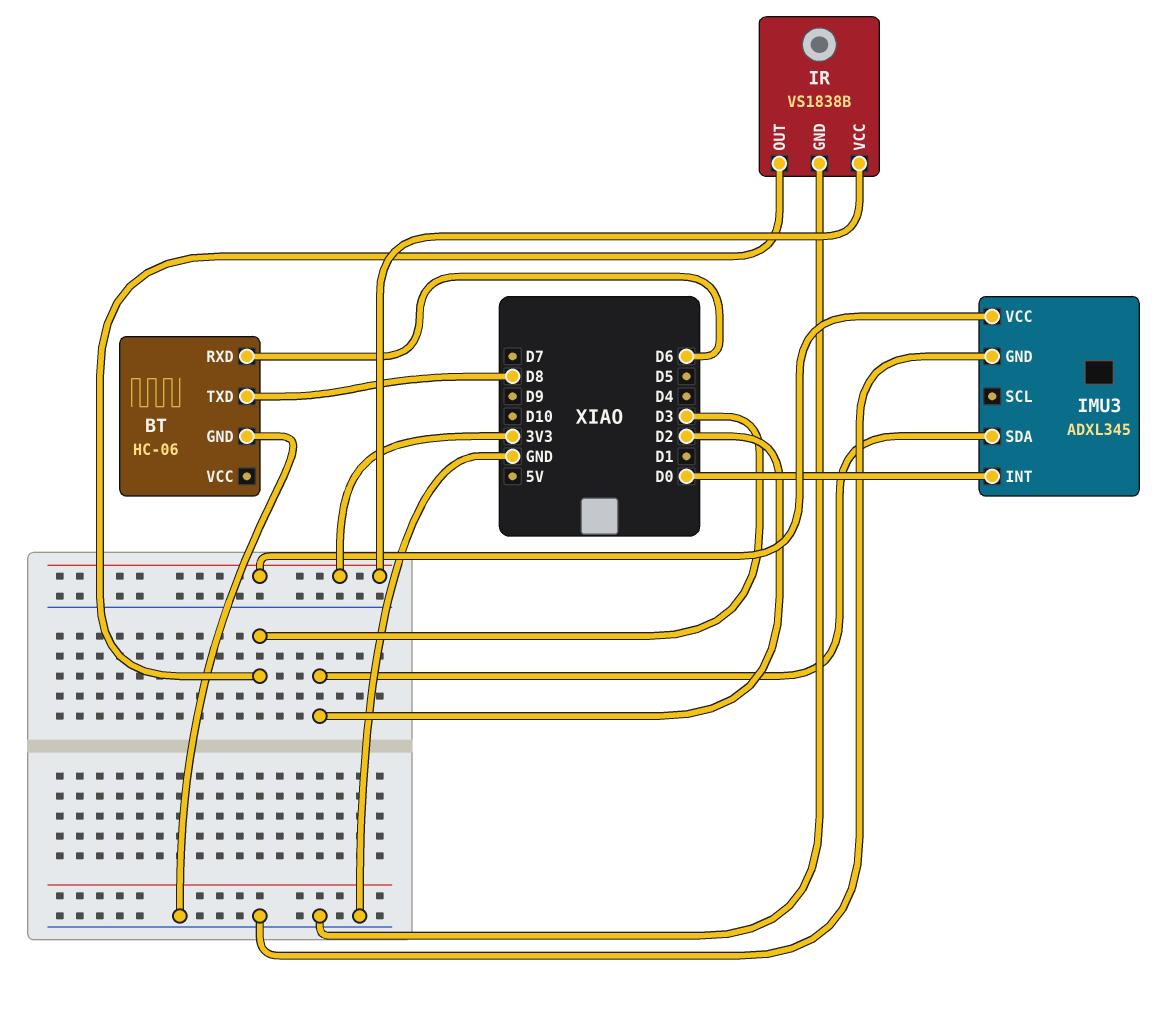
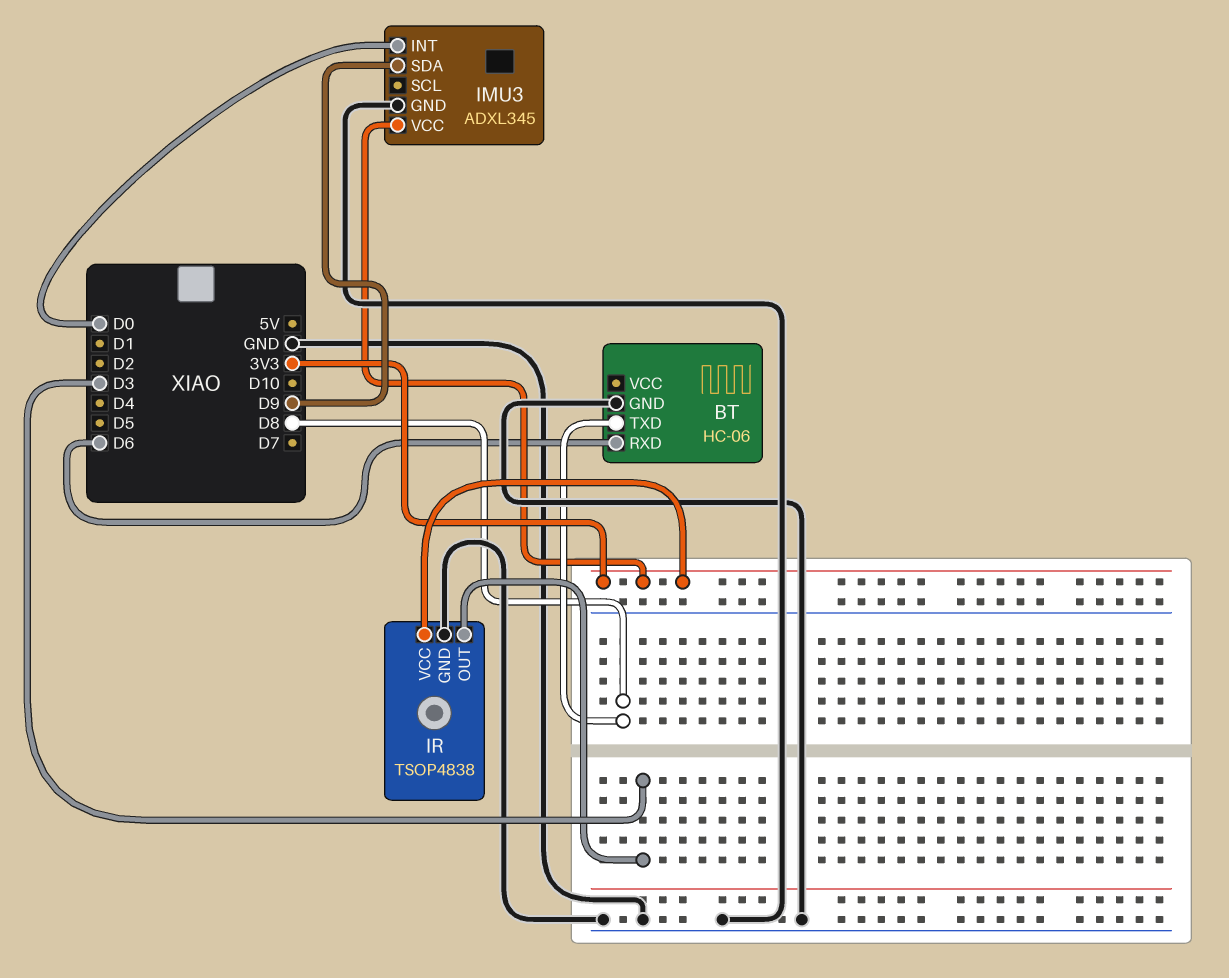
IMU3 pin SDA: D2 -> D9
IR: VS1838B -> TSOP4838

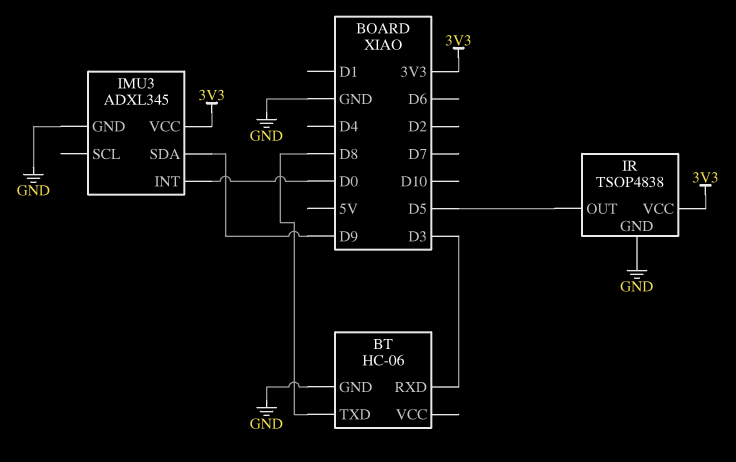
BT pin RXD: D6 -> D3
IR pin OUT: D3 -> D5

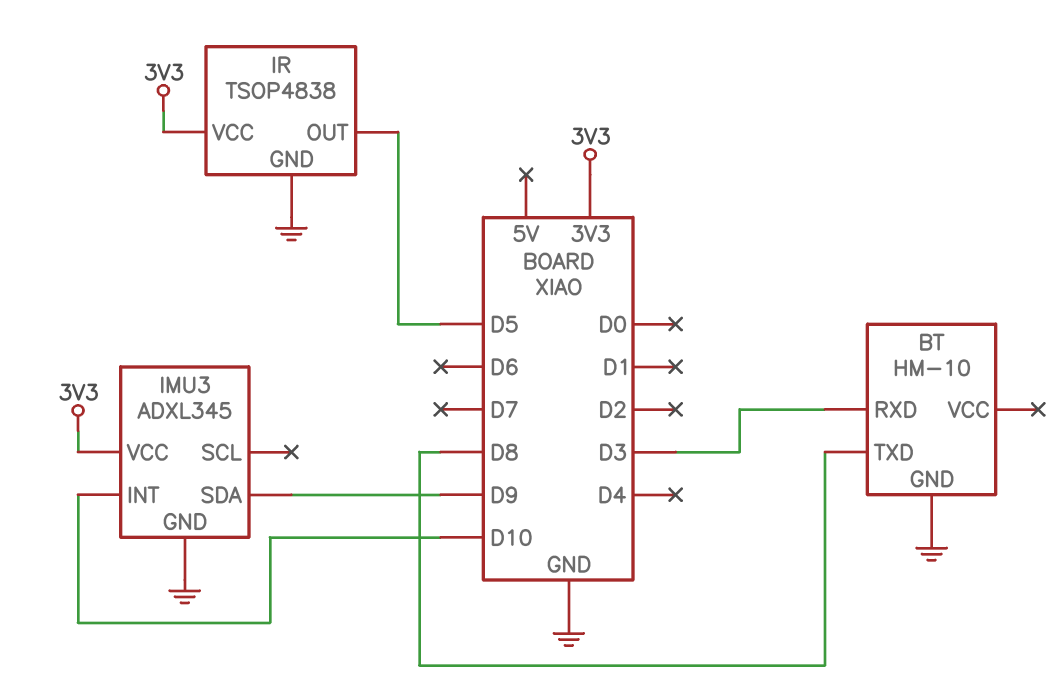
BT: HC-06 -> HM-10
IMU3 pin INT: D0 -> D10

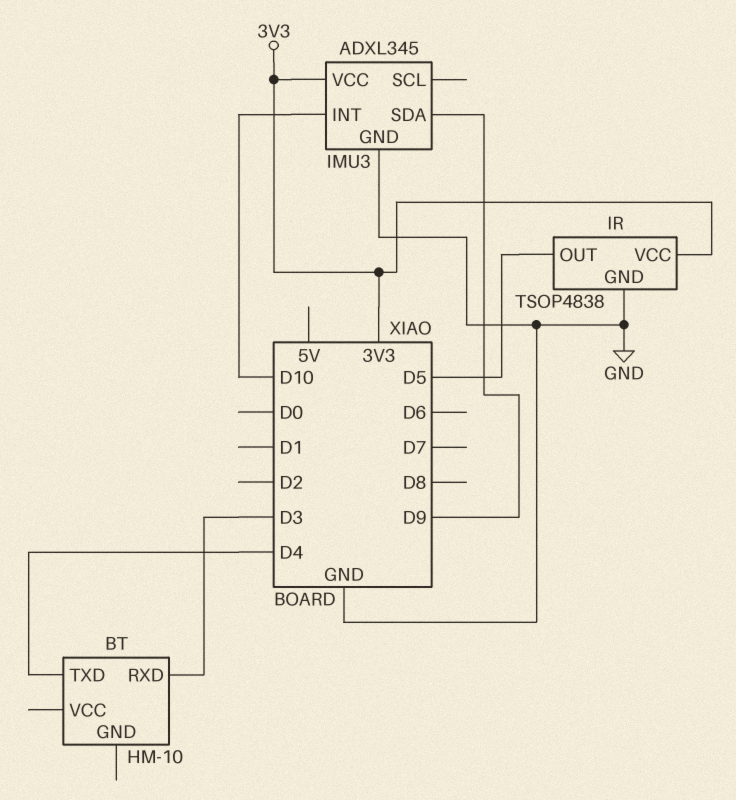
BT pin GND: GND -> none
BT pin TXD: D8 -> D4

